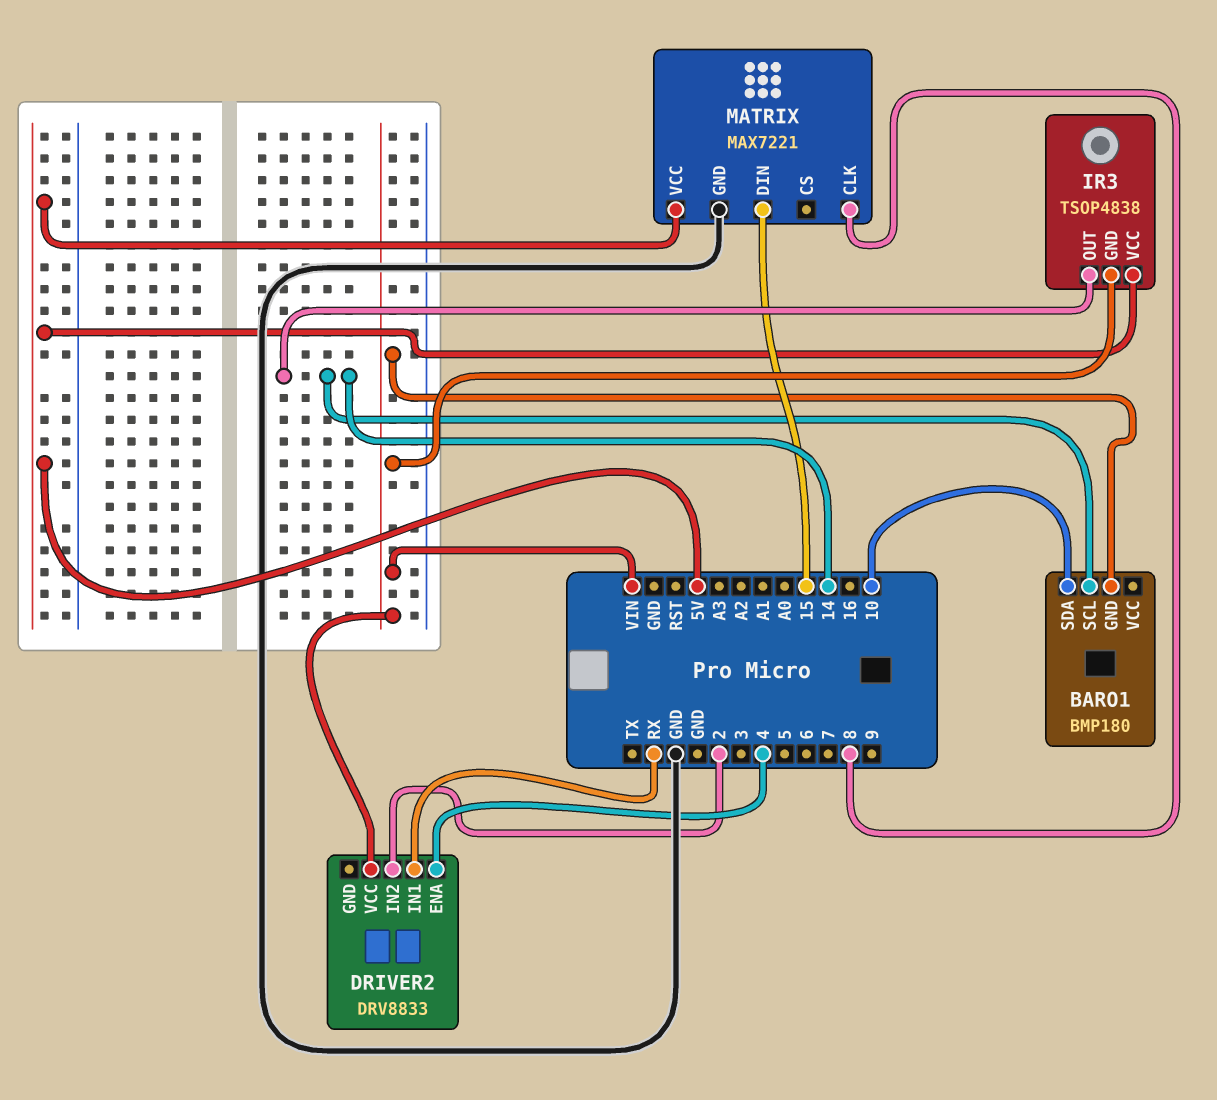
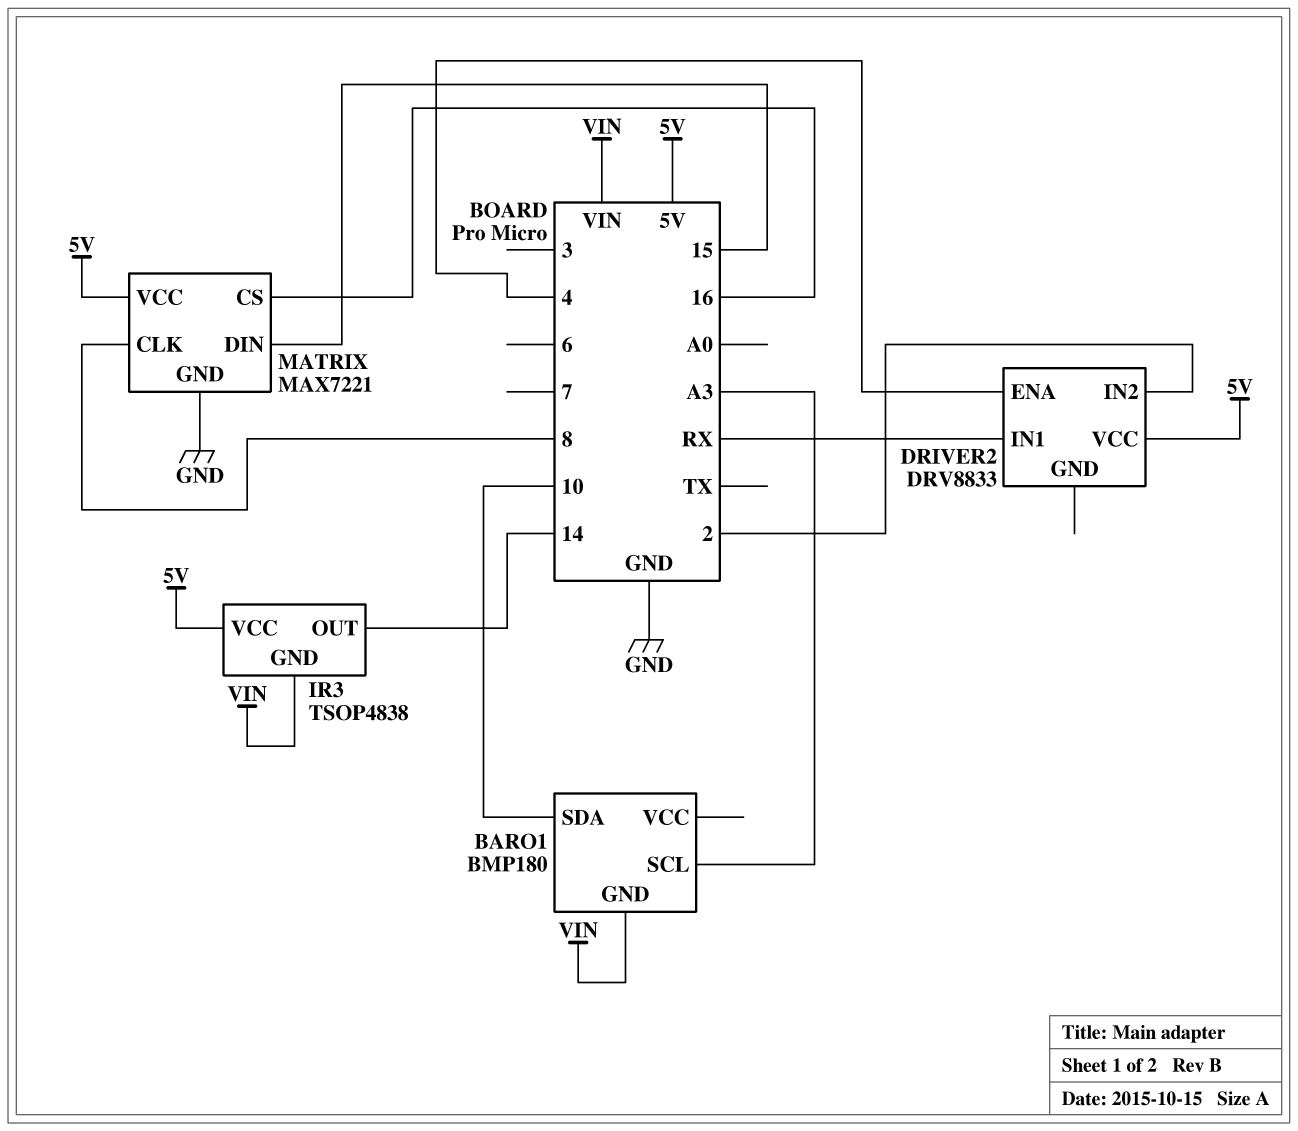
BARO1 pin SCL: 14 -> A3
DRIVER2 pin VCC: VIN -> 5V
MATRIX pin CS: none -> 16

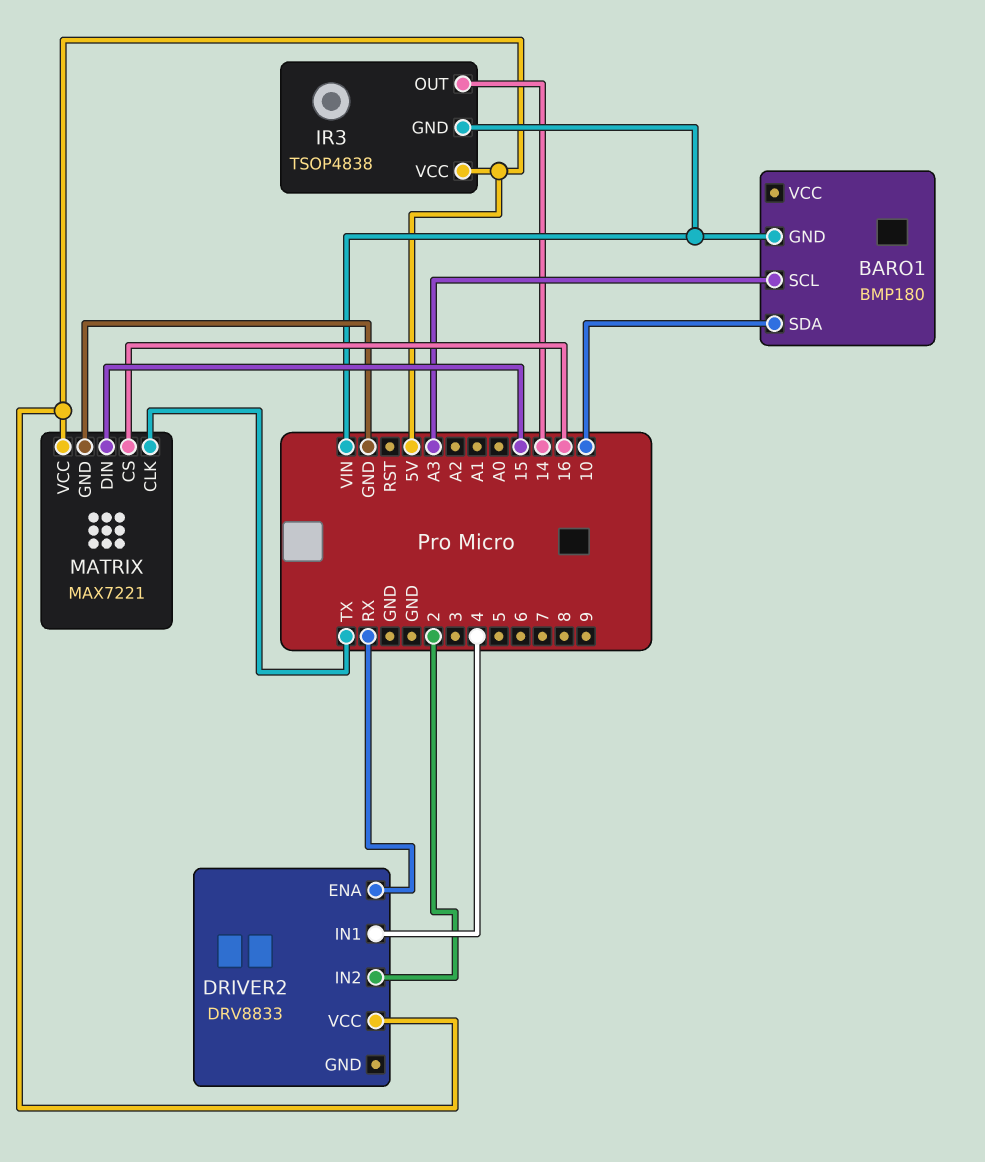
DRIVER2 pin ENA: 4 -> RX
DRIVER2 pin IN1: RX -> 4
MATRIX pin CLK: 8 -> TX

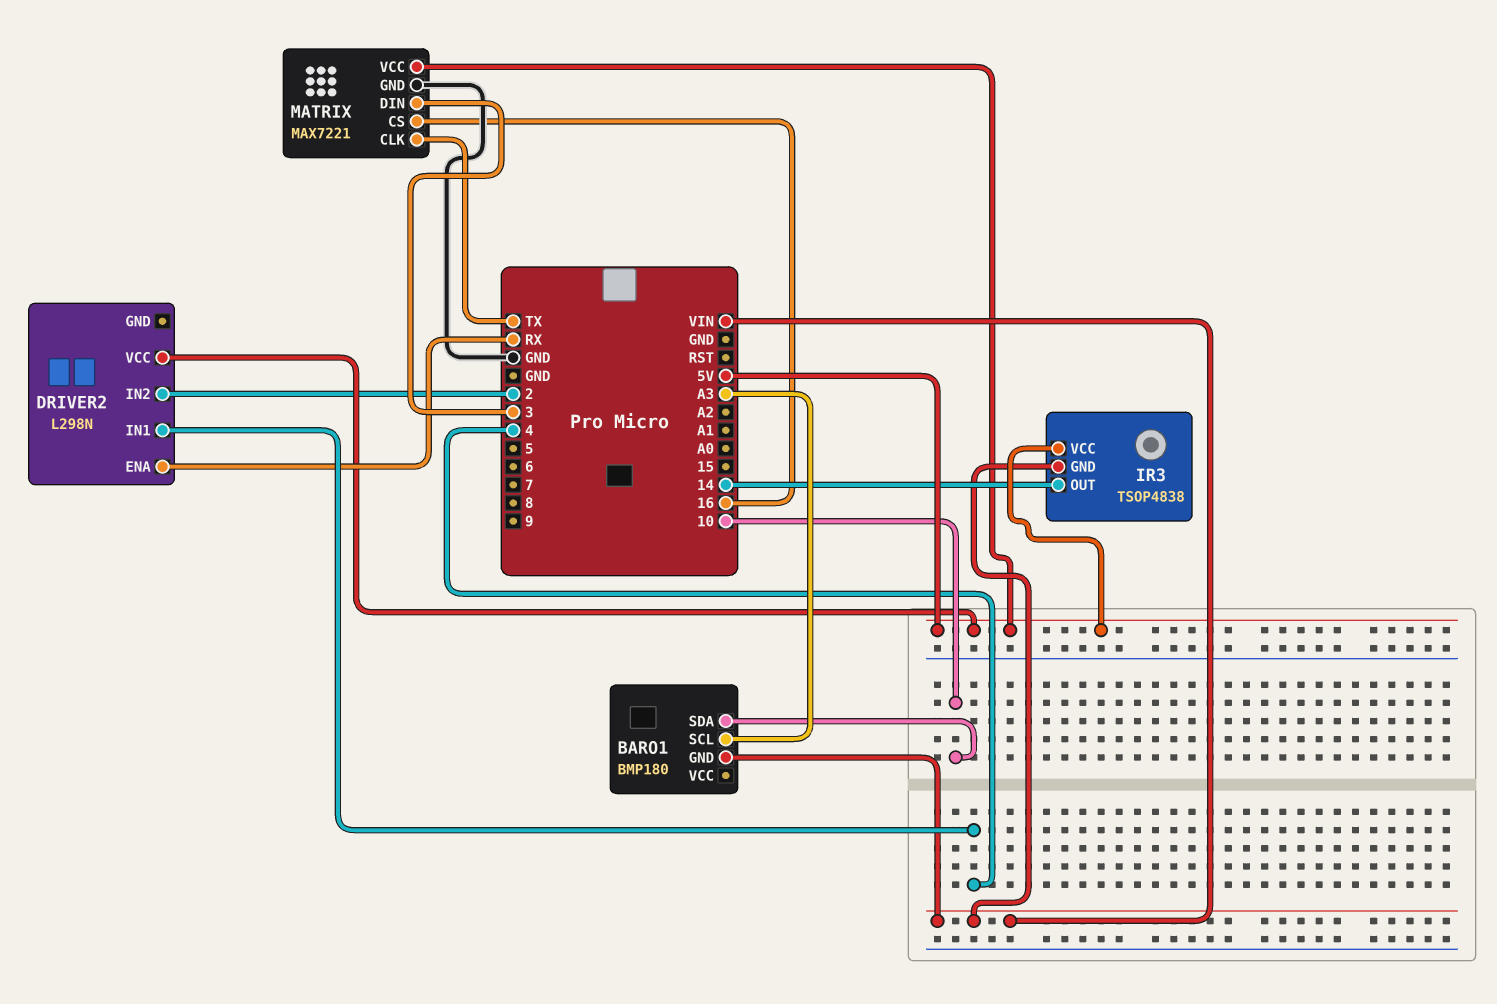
DRIVER2: DRV8833 -> L298N
MATRIX pin DIN: 15 -> 3

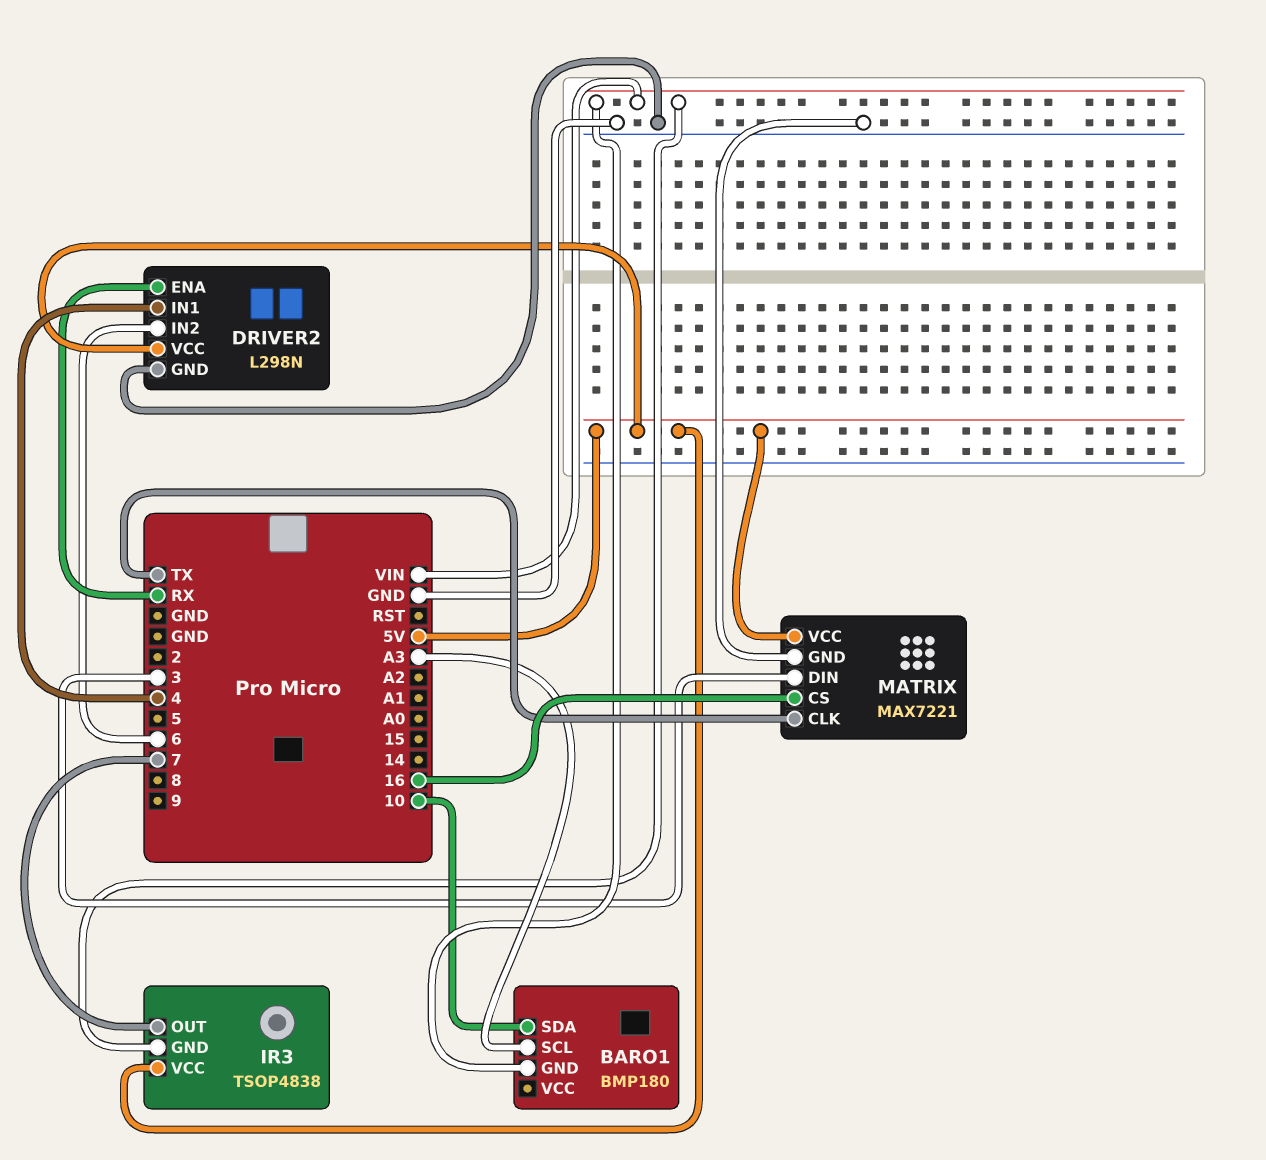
DRIVER2 pin GND: none -> GND
DRIVER2 pin IN2: 2 -> 6
IR3 pin OUT: 14 -> 7

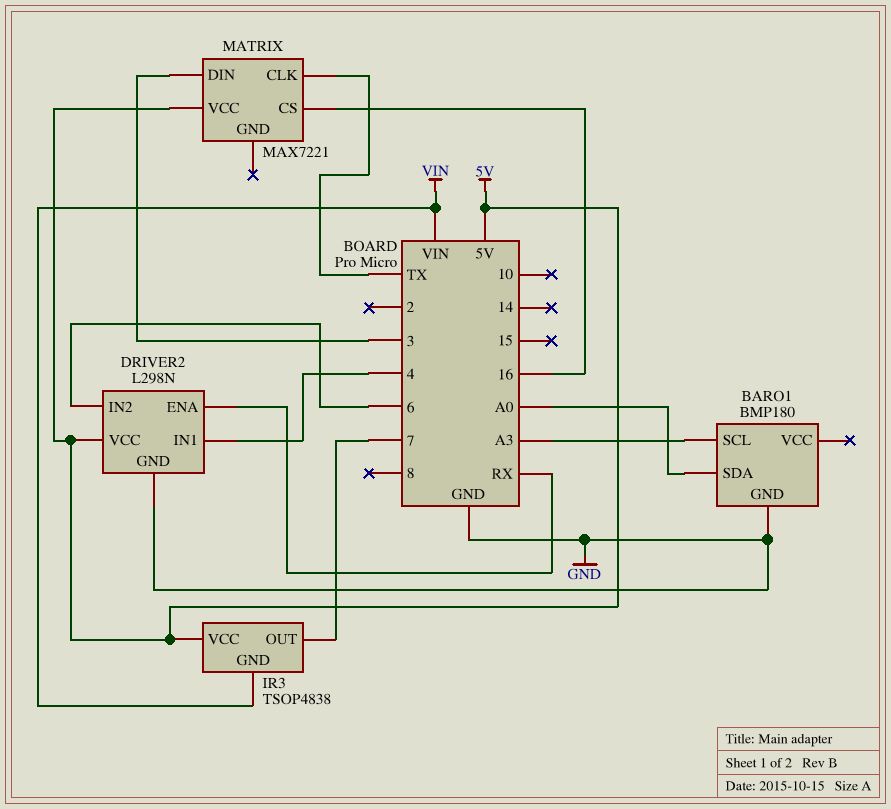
BARO1 pin GND: VIN -> GND
BARO1 pin SDA: 10 -> A0
MATRIX pin GND: GND -> none

